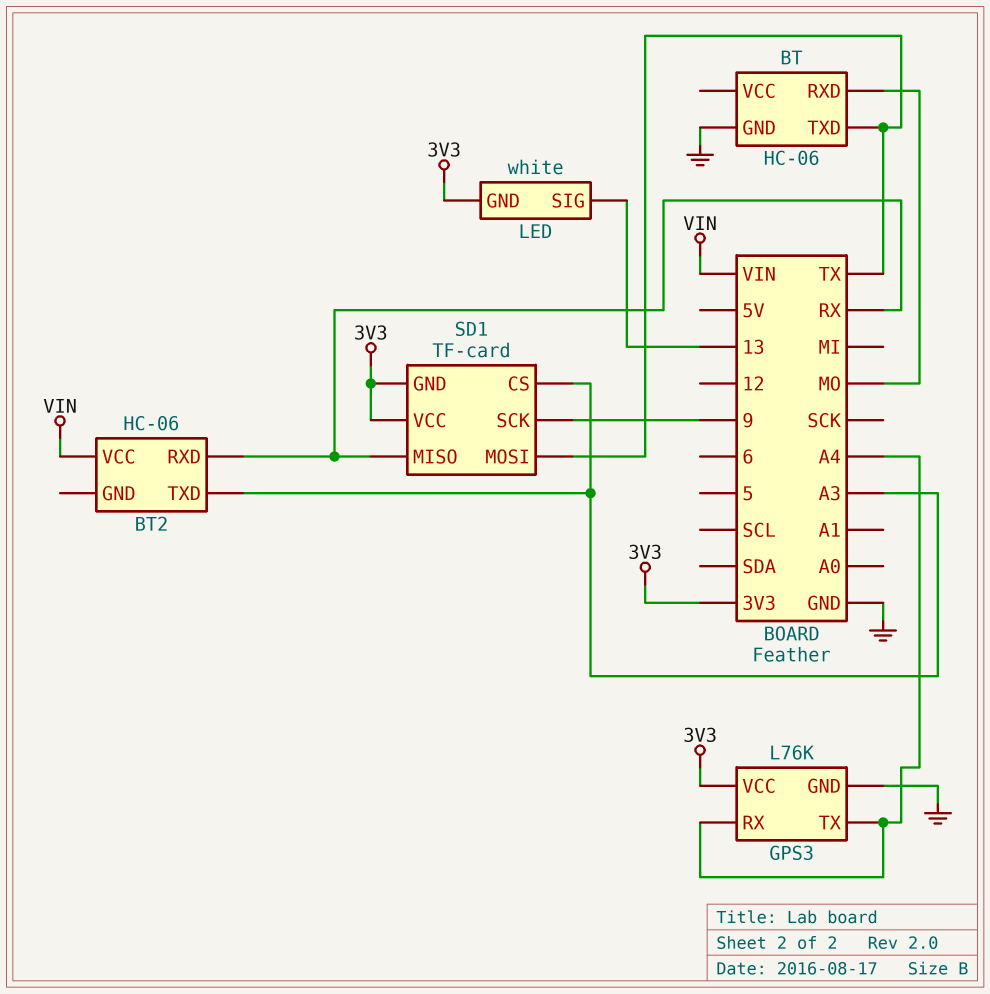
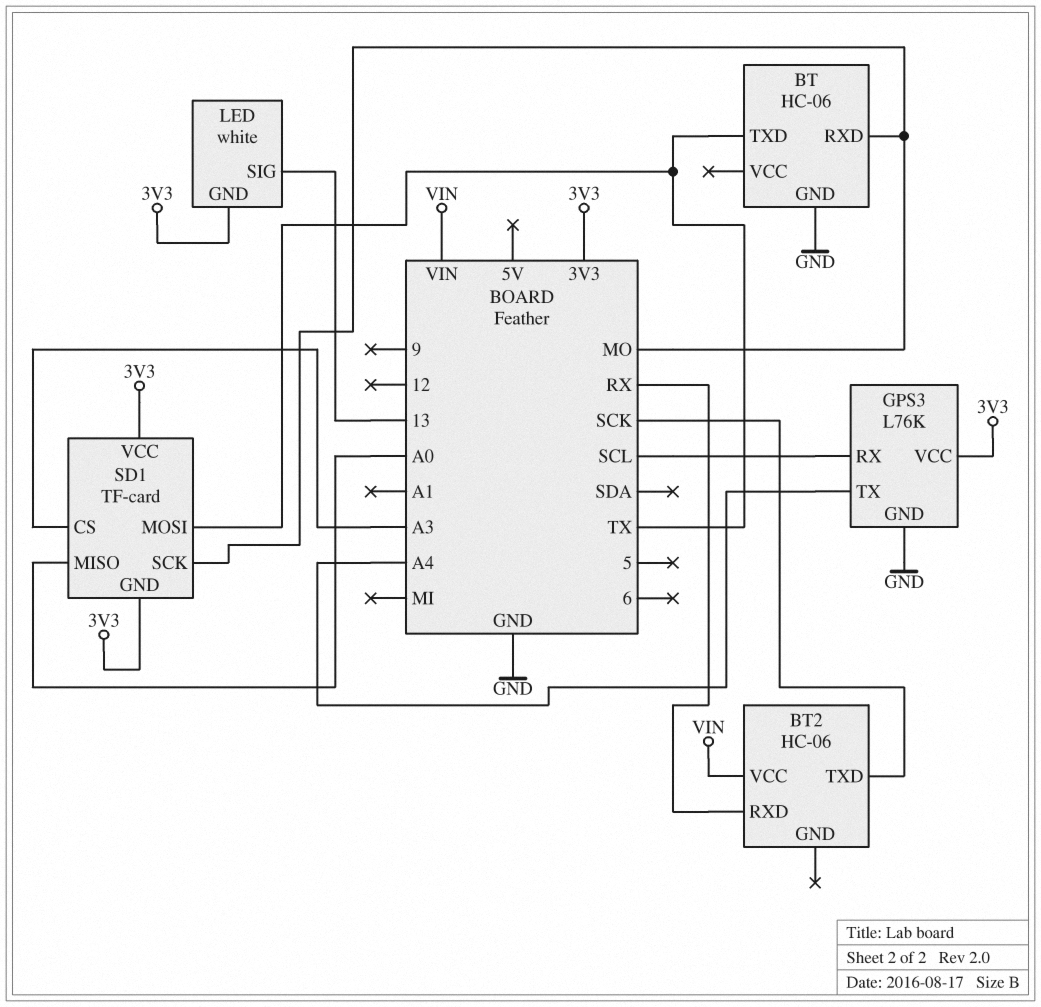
BT2 pin TXD: A3 -> SCK
GPS3 pin RX: A4 -> SCL
SD1 pin MISO: RX -> A0
SD1 pin SCK: 9 -> MO

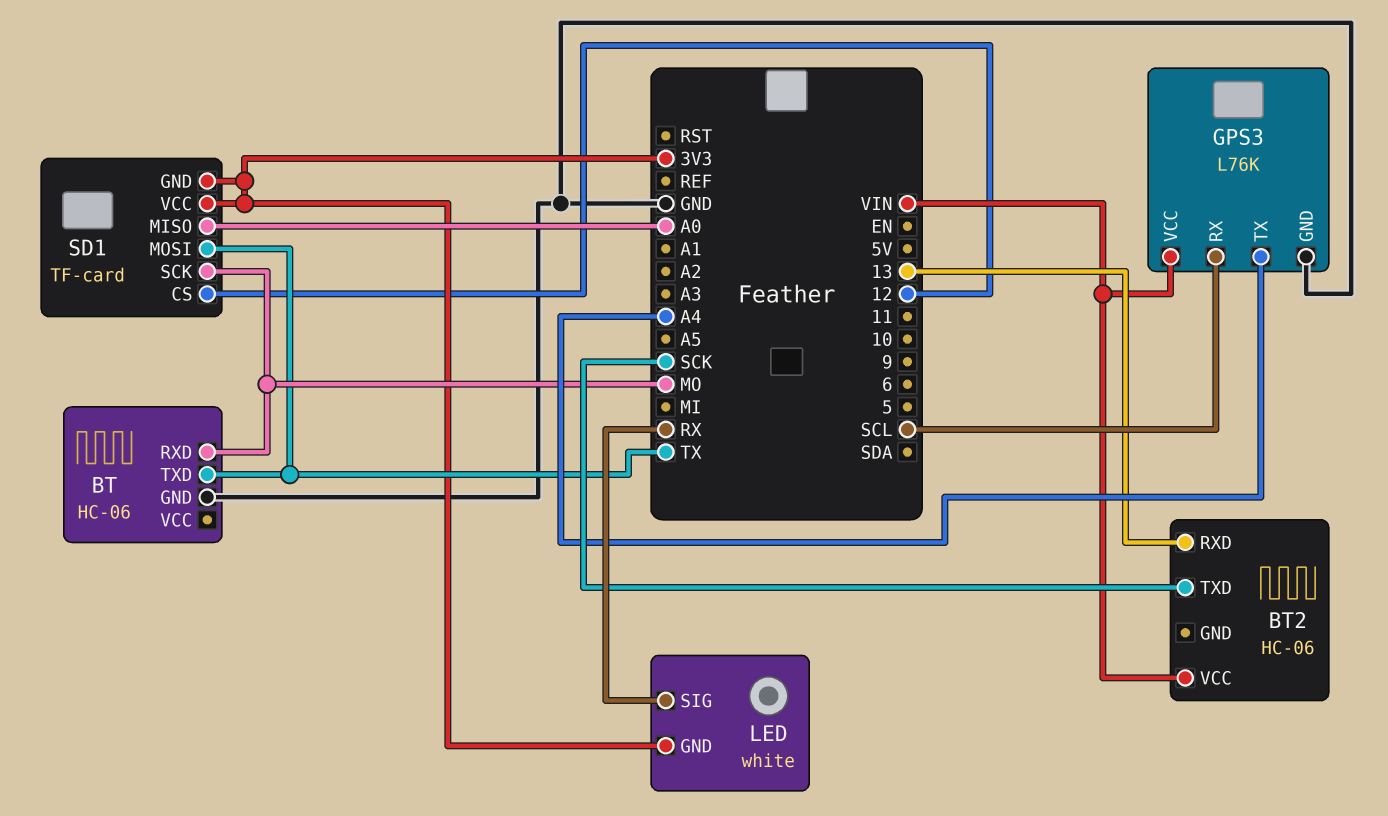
BT2 pin RXD: RX -> 13
GPS3 pin VCC: 3V3 -> VIN
LED pin SIG: 13 -> RX
SD1 pin CS: A3 -> 12

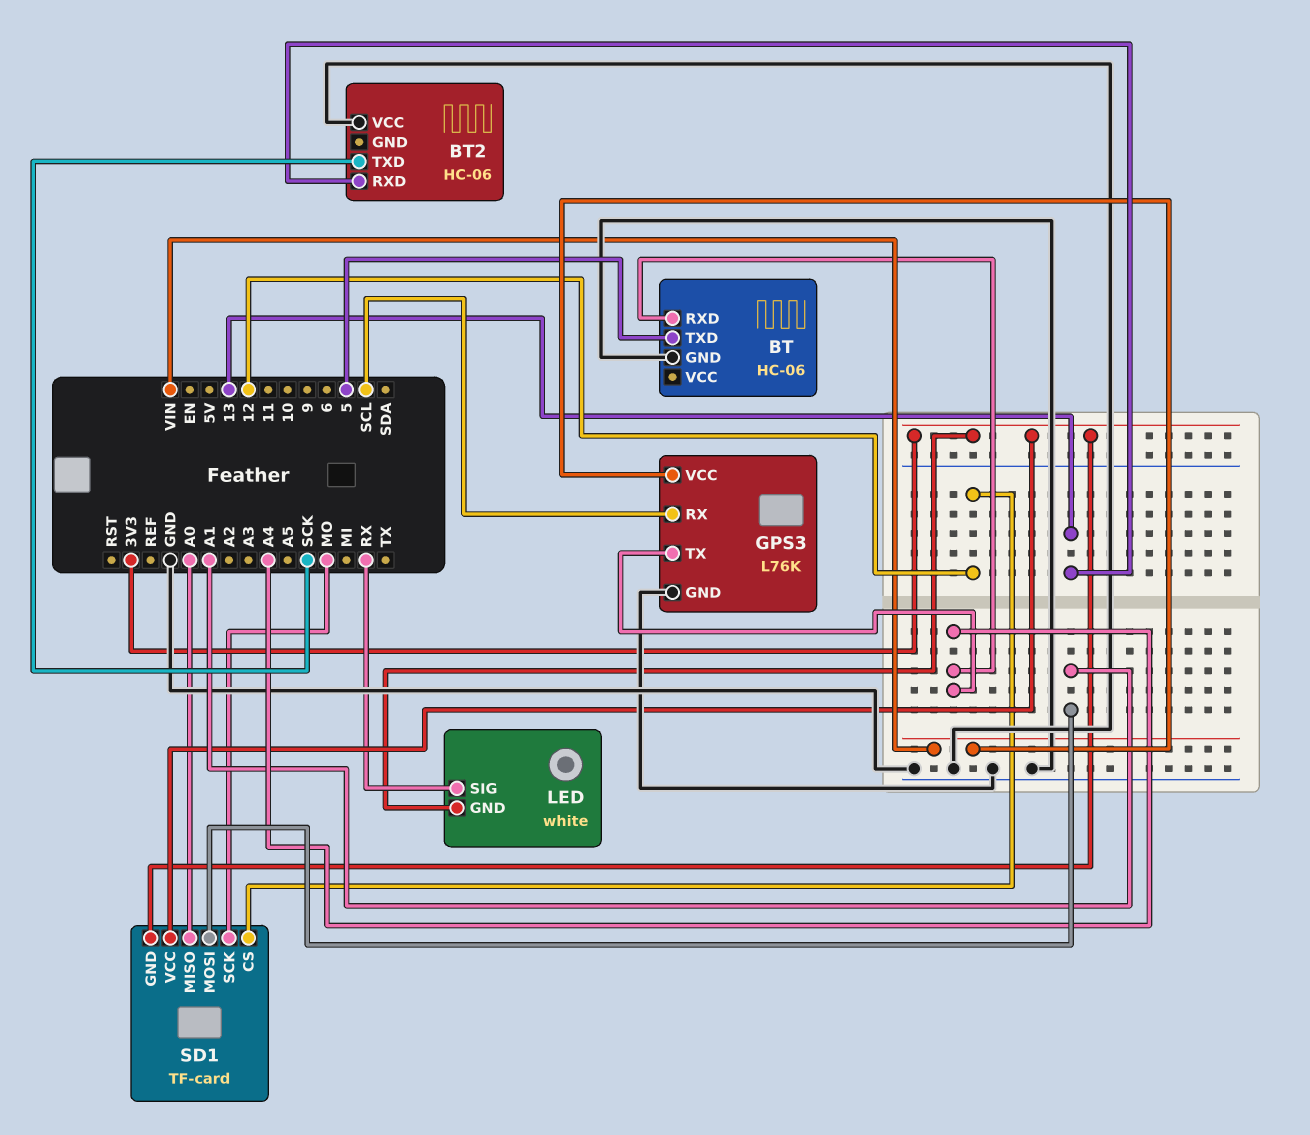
BT pin RXD: MO -> A4
BT pin TXD: TX -> 5
BT2 pin VCC: VIN -> GND
SD1 pin MOSI: TX -> A1

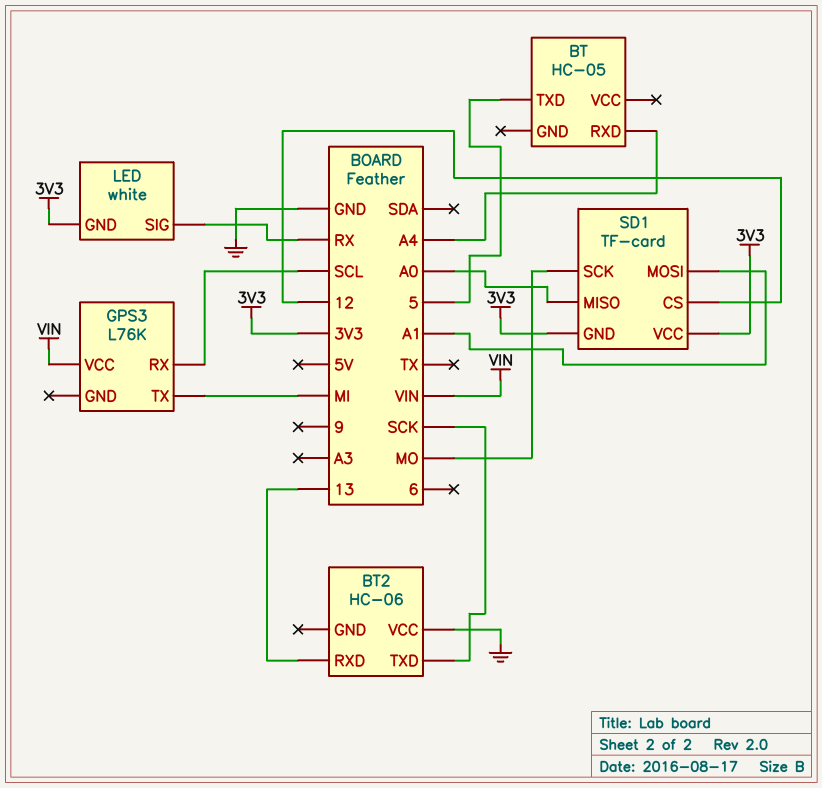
BT: HC-06 -> HC-05
BT pin GND: GND -> none
GPS3 pin GND: GND -> none
GPS3 pin TX: A4 -> MI

